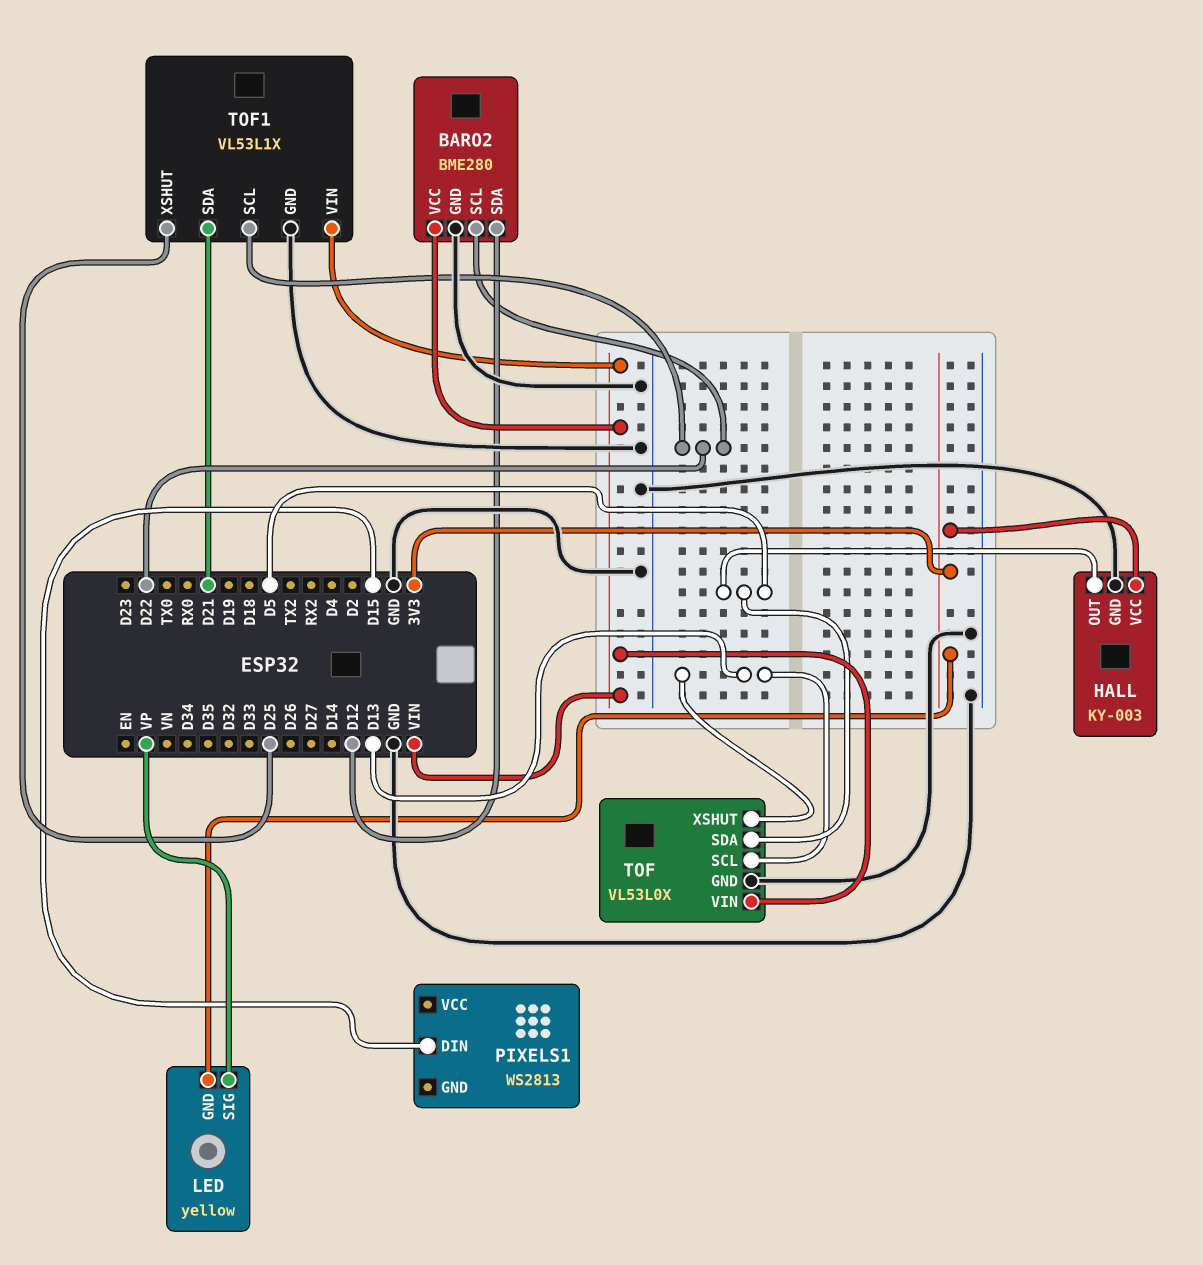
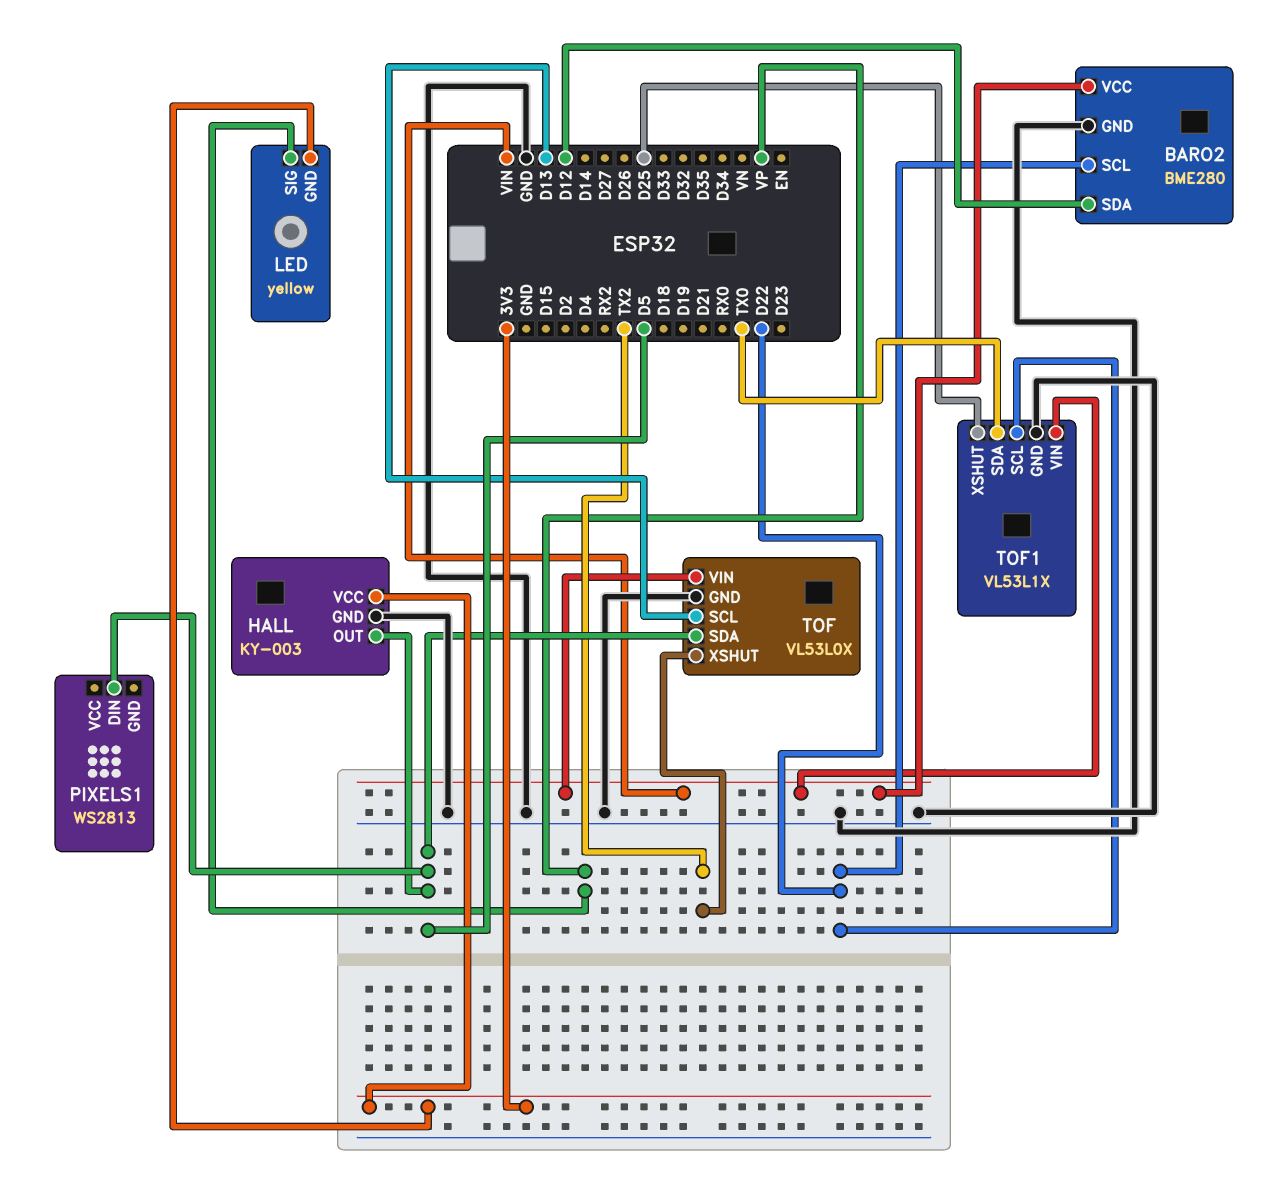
PIXELS1 pin DIN: D15 -> D5
TOF pin XSHUT: D13 -> TX2
TOF1 pin SDA: D21 -> TX0

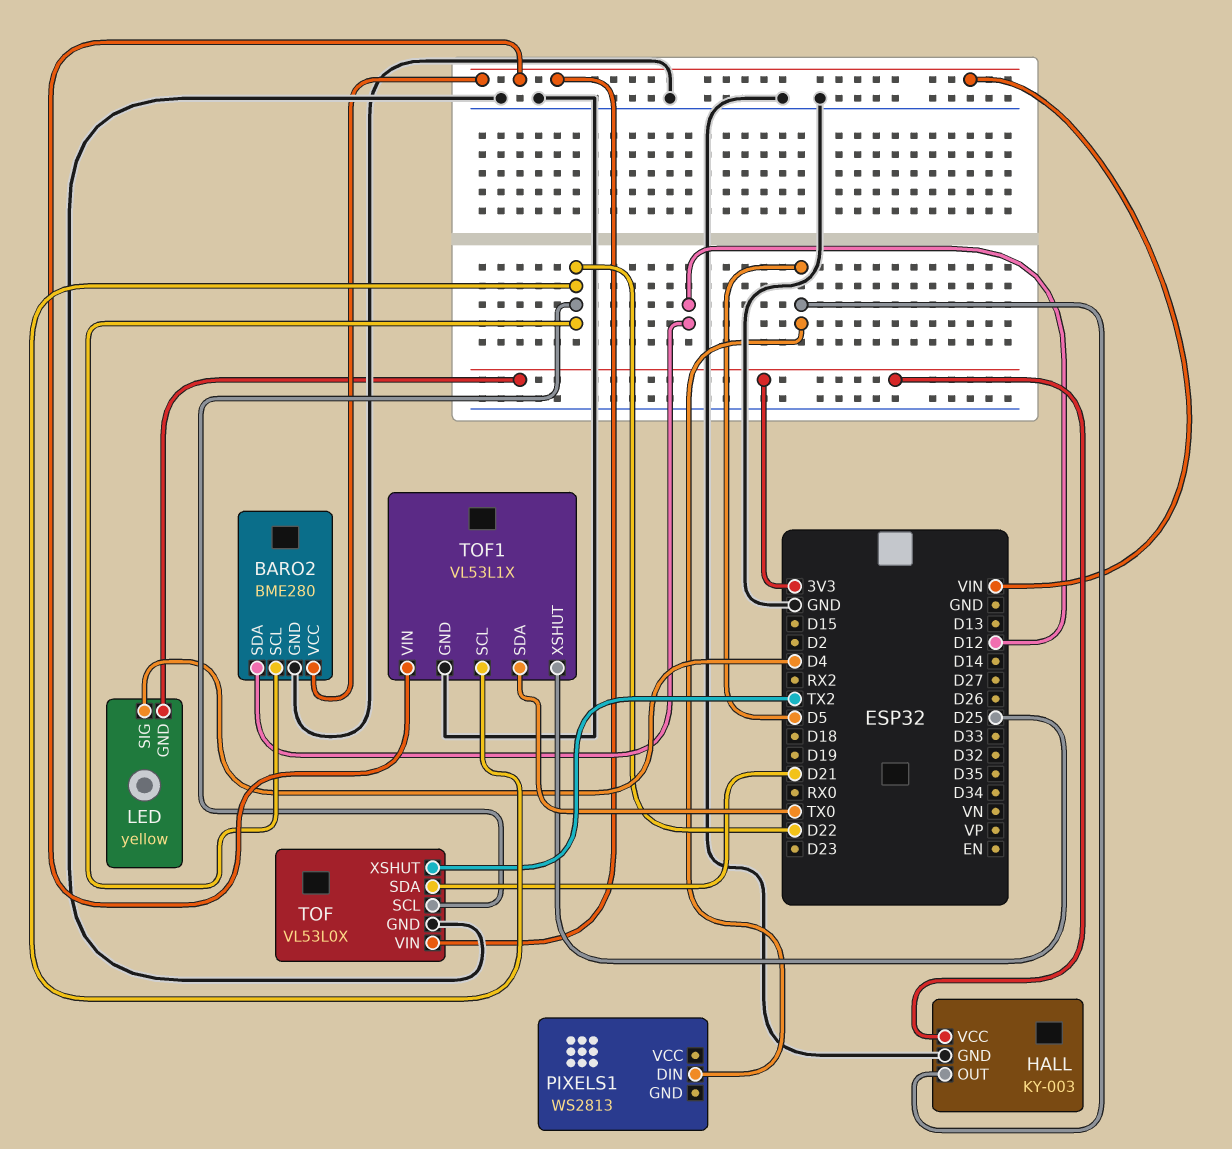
LED pin SIG: VP -> D4
TOF pin SCL: D13 -> D22
TOF pin SDA: D5 -> D21

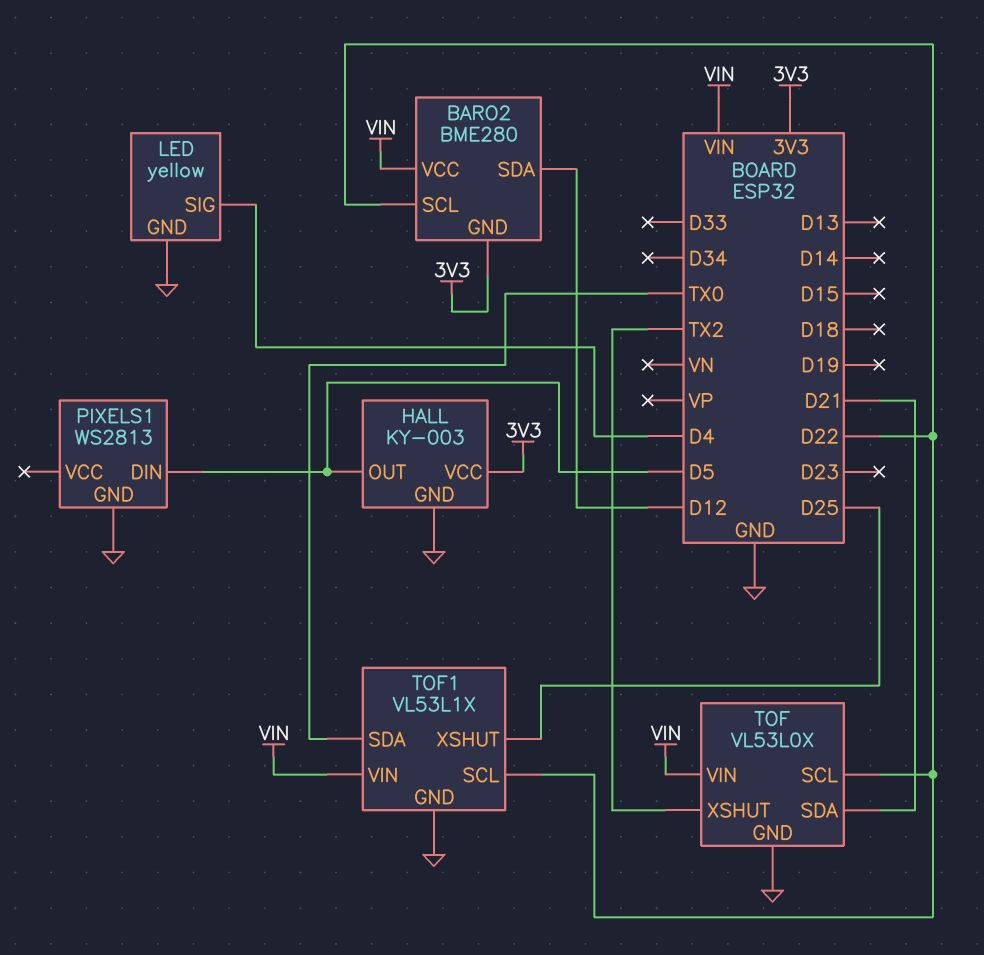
BARO2 pin GND: GND -> 3V3
LED pin GND: 3V3 -> GND
PIXELS1 pin GND: none -> GND

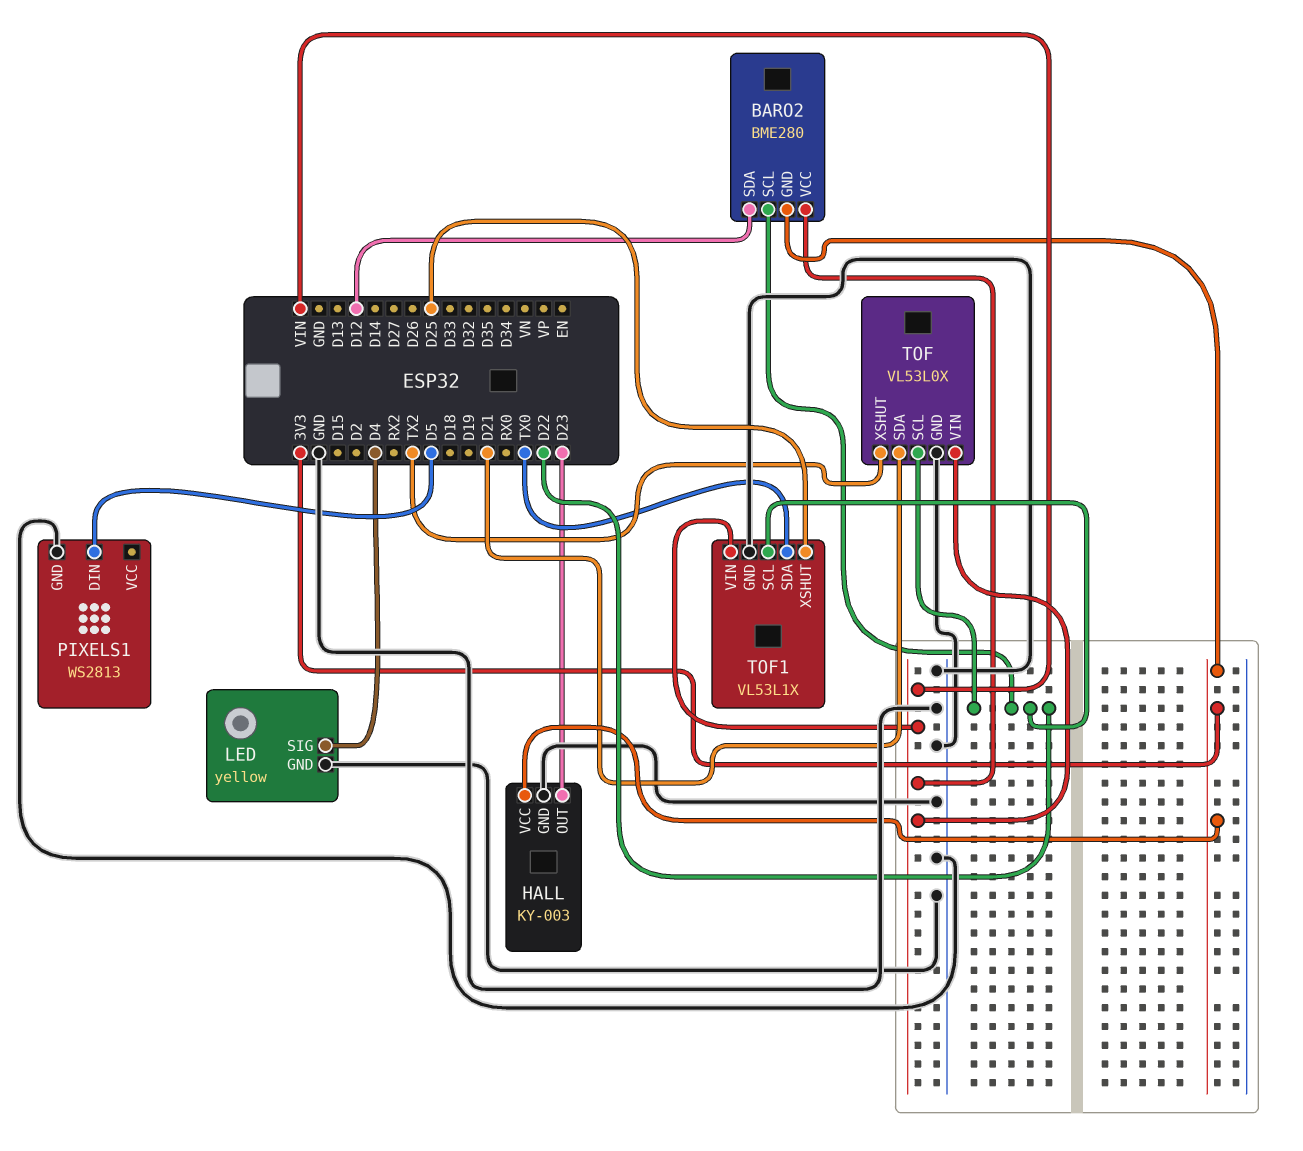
HALL pin OUT: D5 -> D23

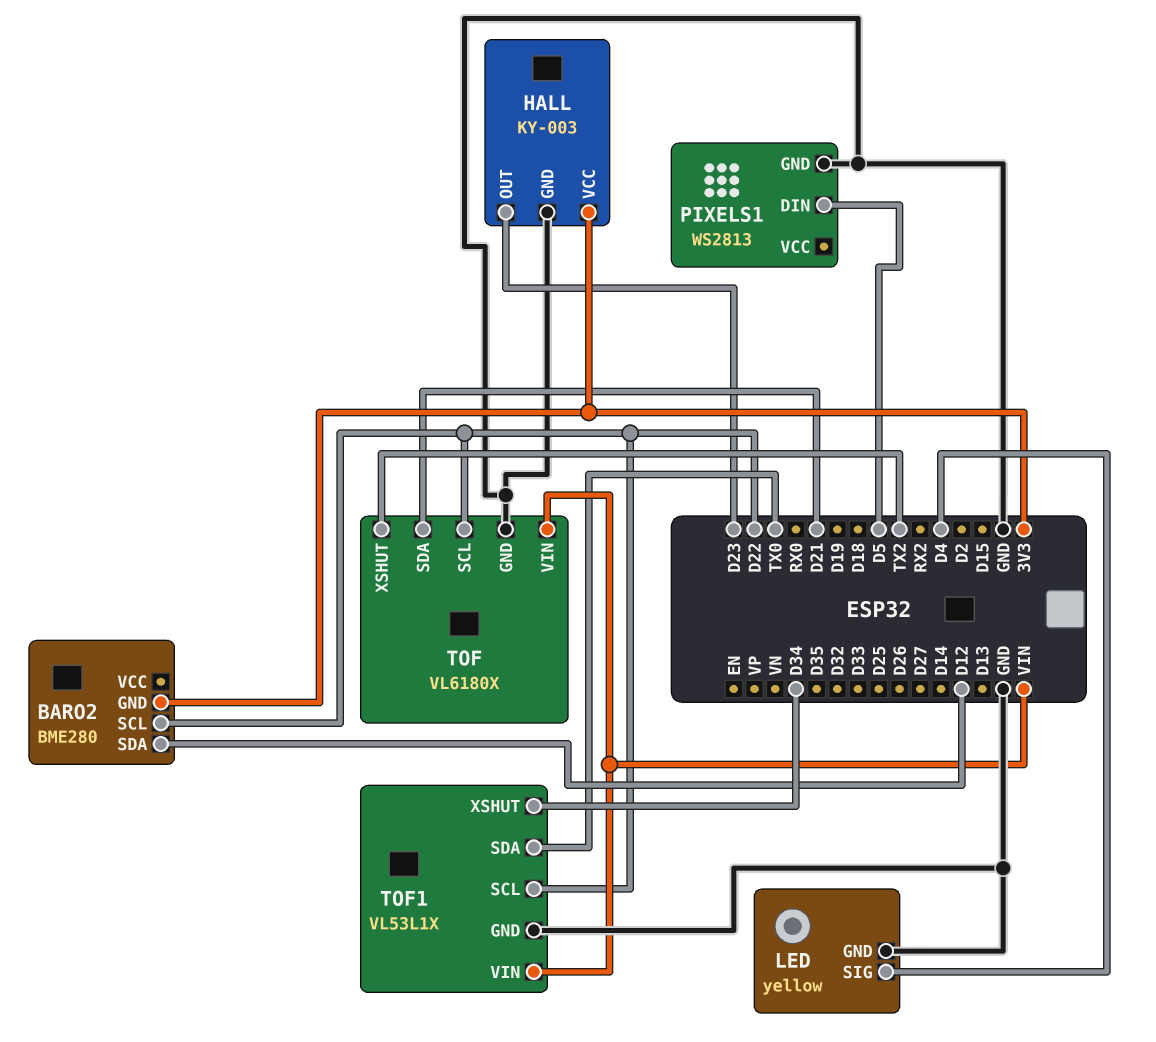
BARO2 pin VCC: VIN -> none
TOF: VL53L0X -> VL6180X
TOF1 pin XSHUT: D25 -> D34

